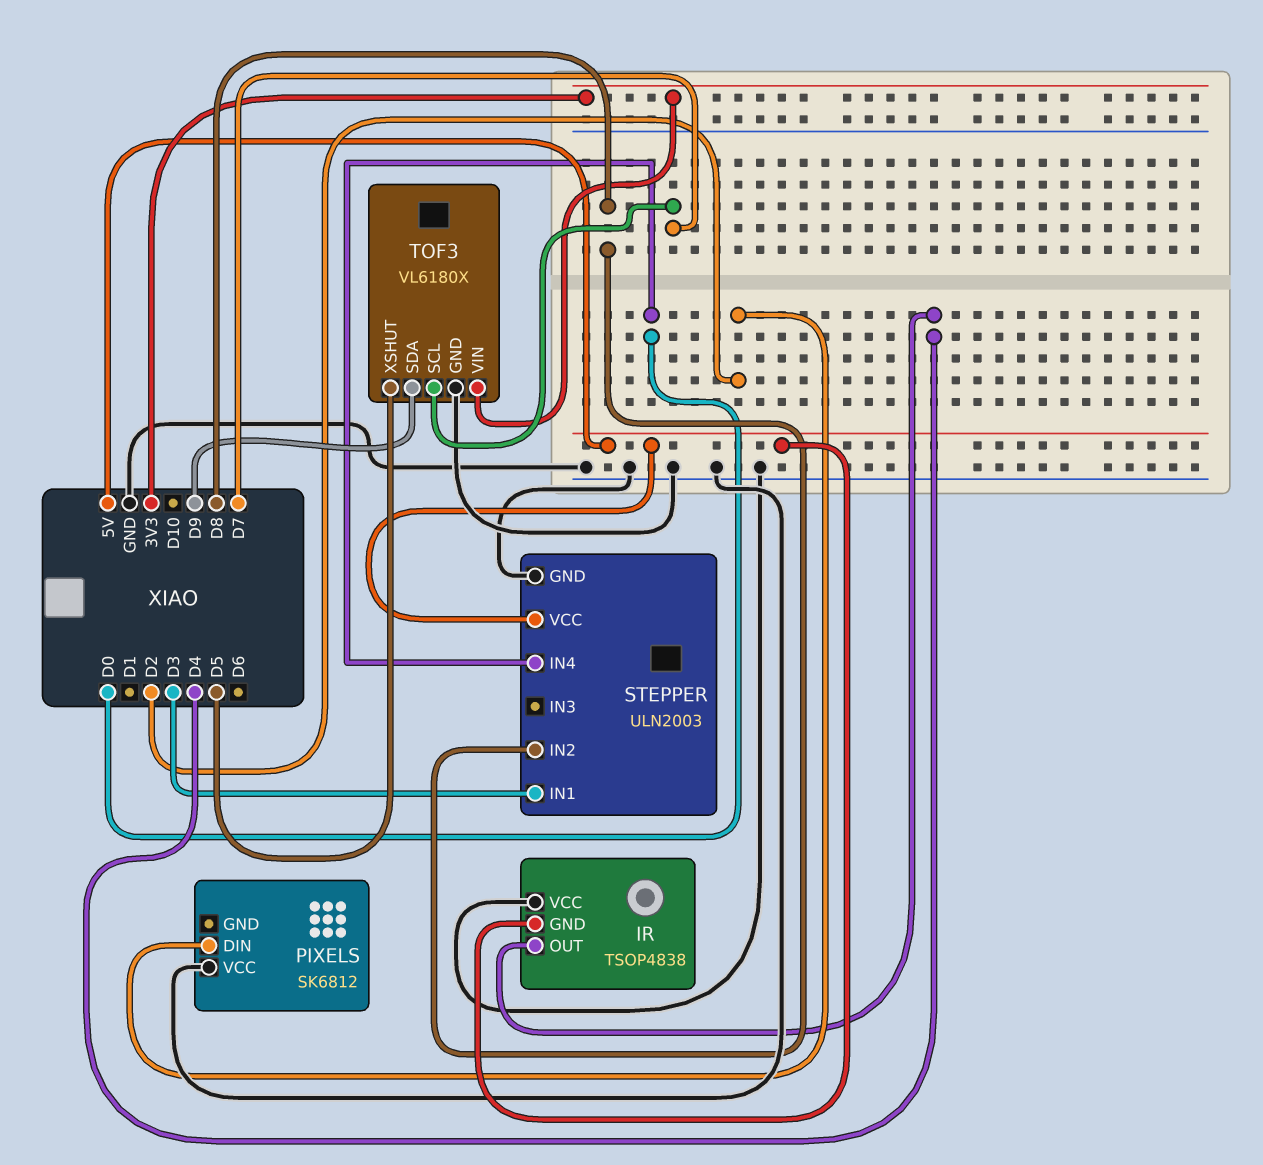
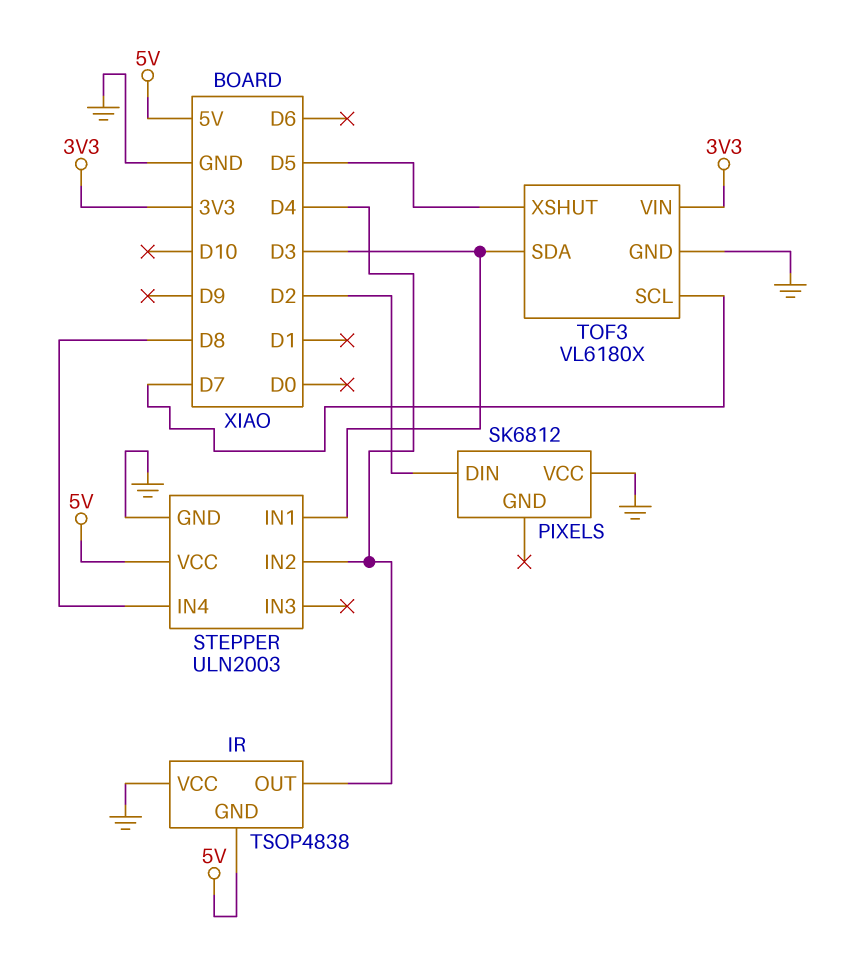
STEPPER pin IN2: D8 -> D4
STEPPER pin IN4: D0 -> D8
TOF3 pin SDA: D9 -> D3

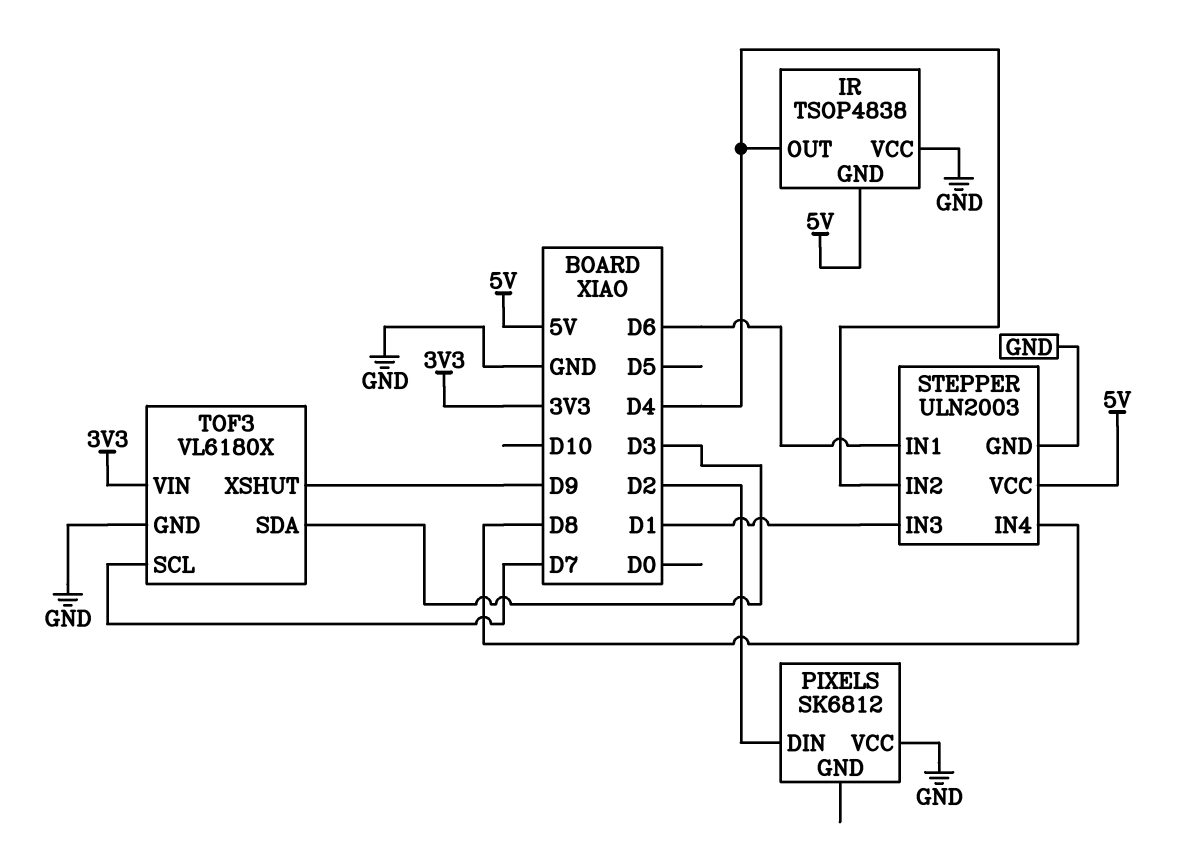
STEPPER pin IN1: D3 -> D6
STEPPER pin IN3: none -> D1
TOF3 pin XSHUT: D5 -> D9

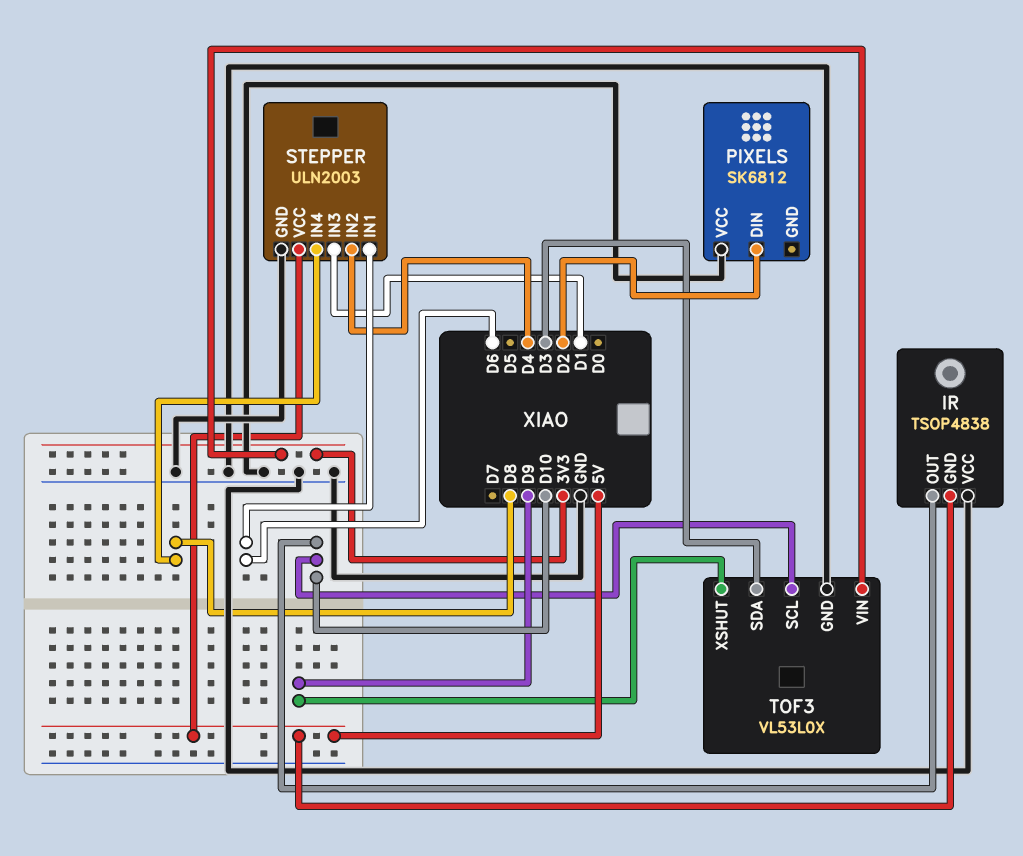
IR pin OUT: D4 -> D10
TOF3: VL6180X -> VL53L0X
TOF3 pin SCL: D7 -> D10

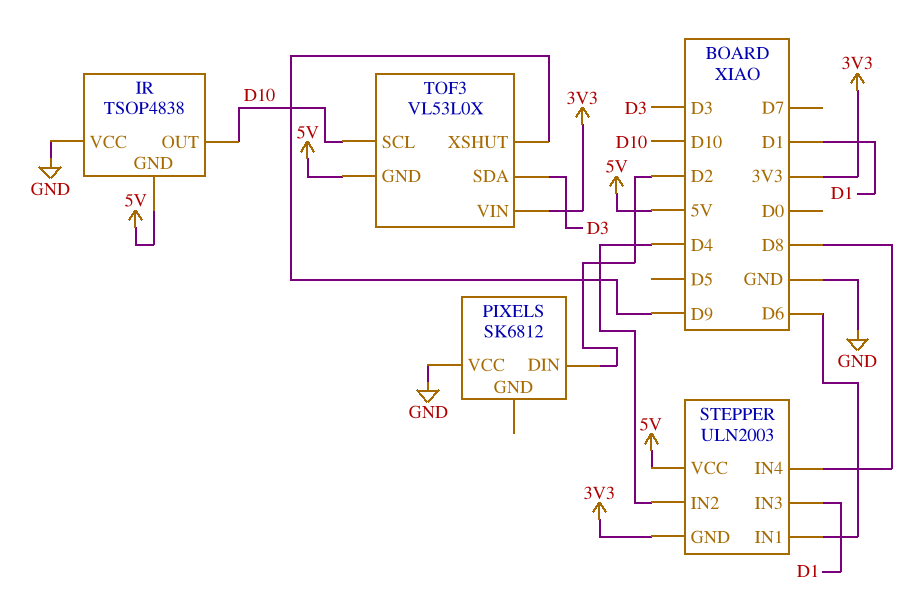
STEPPER pin GND: GND -> 3V3
TOF3 pin GND: GND -> 5V

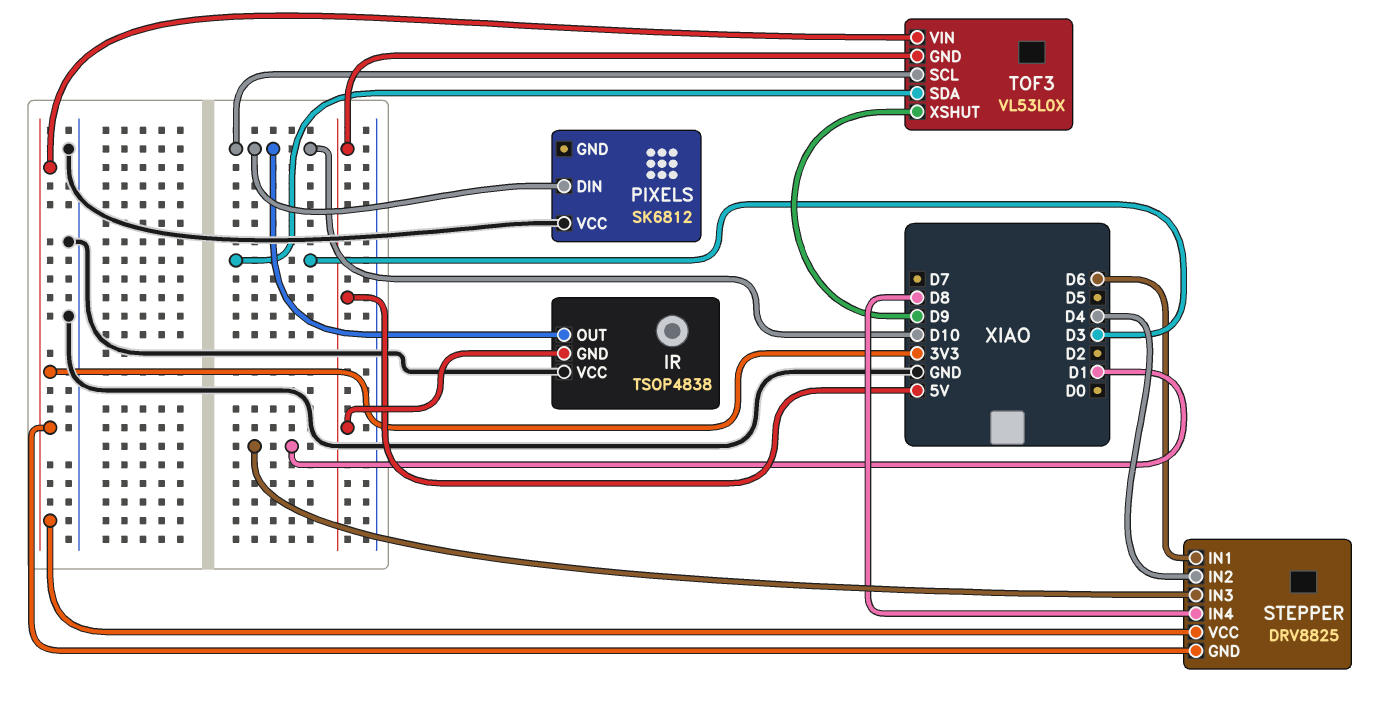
PIXELS pin DIN: D2 -> D10
STEPPER: ULN2003 -> DRV8825
STEPPER pin VCC: 5V -> 3V3

